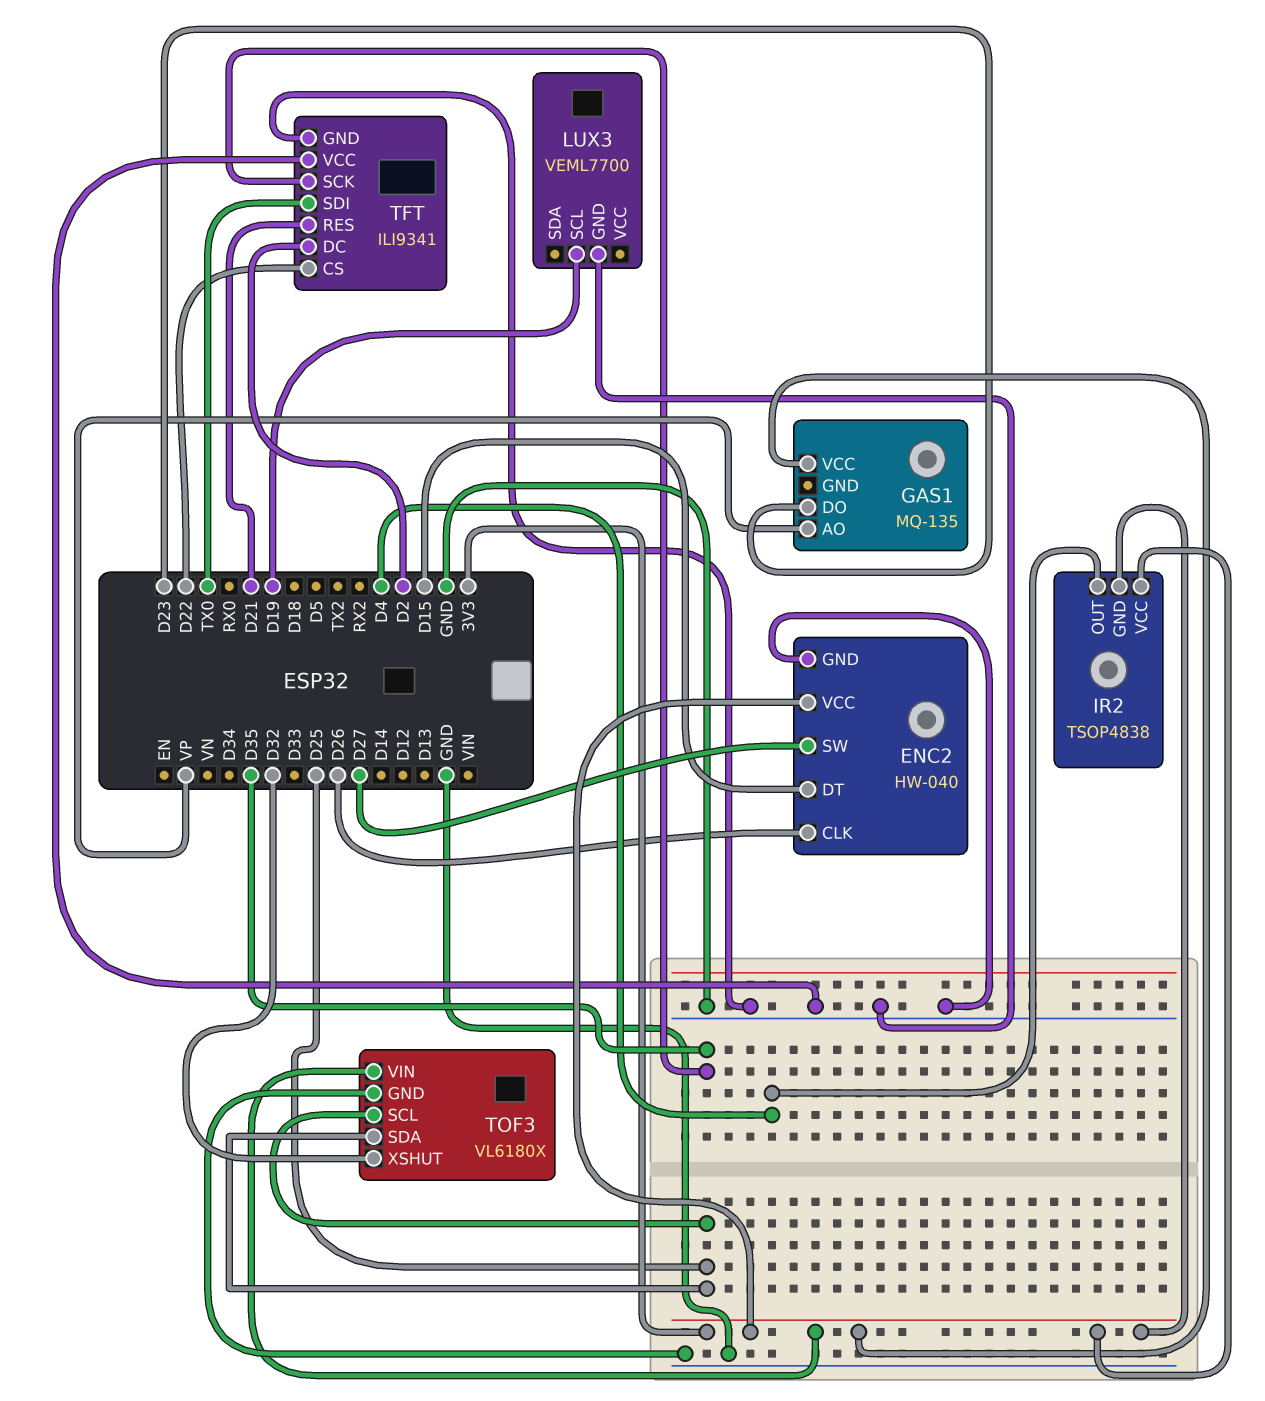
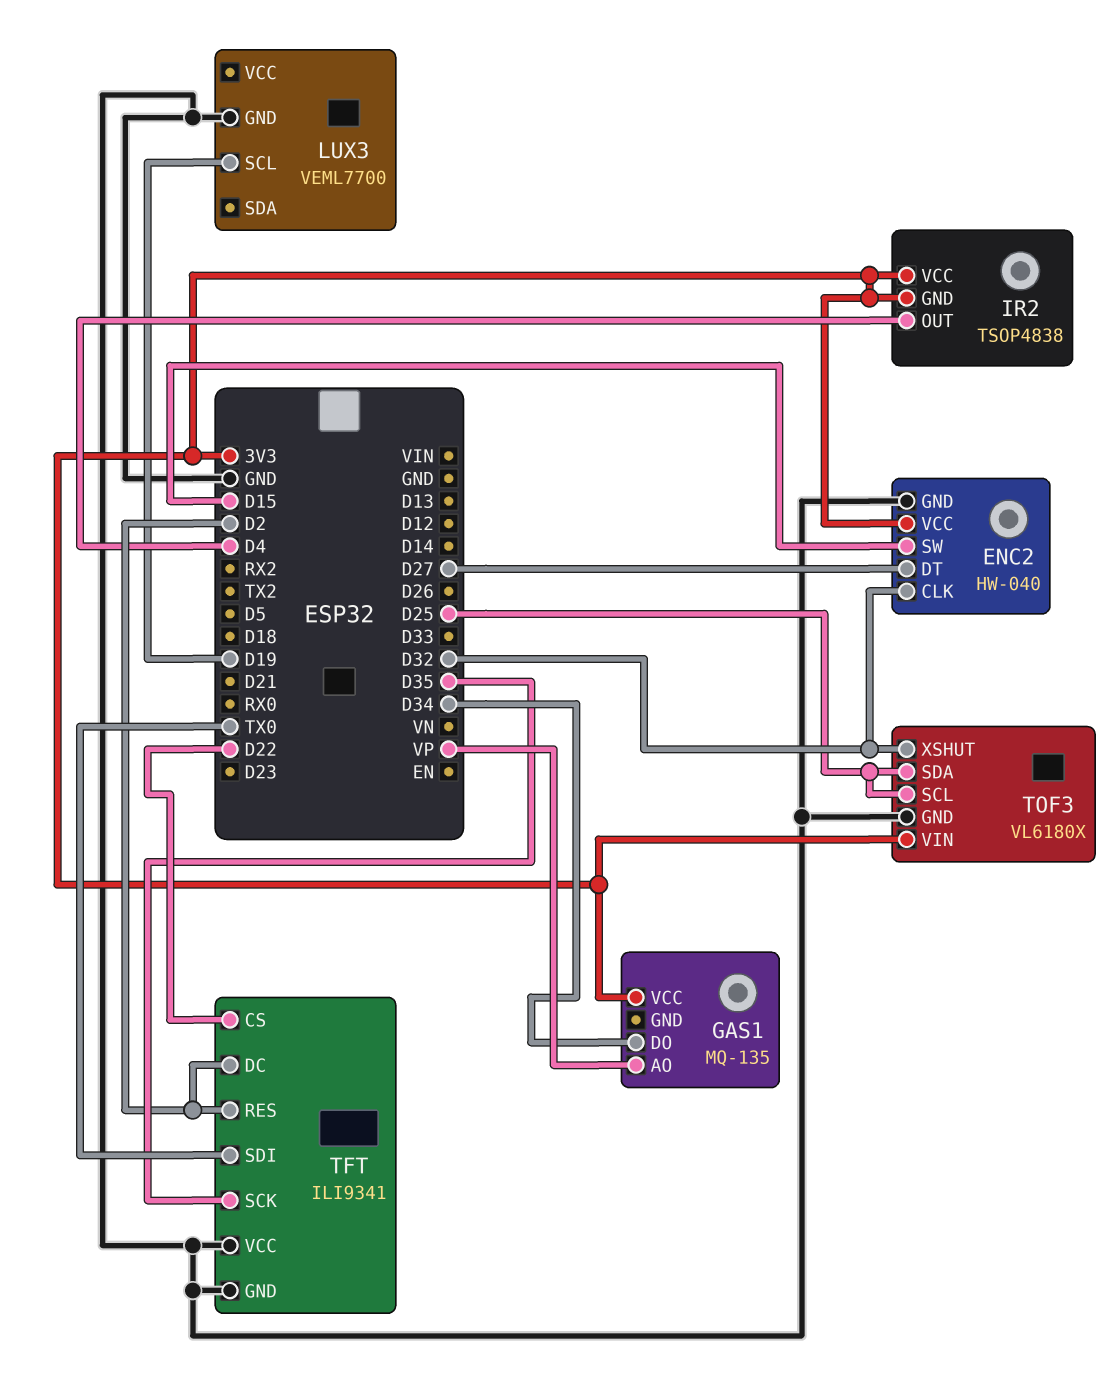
ENC2 pin CLK: D26 -> D32
ENC2 pin DT: D15 -> D27
ENC2 pin SW: D27 -> D15
GAS1 pin DO: D23 -> D34
TFT pin RES: D21 -> D2

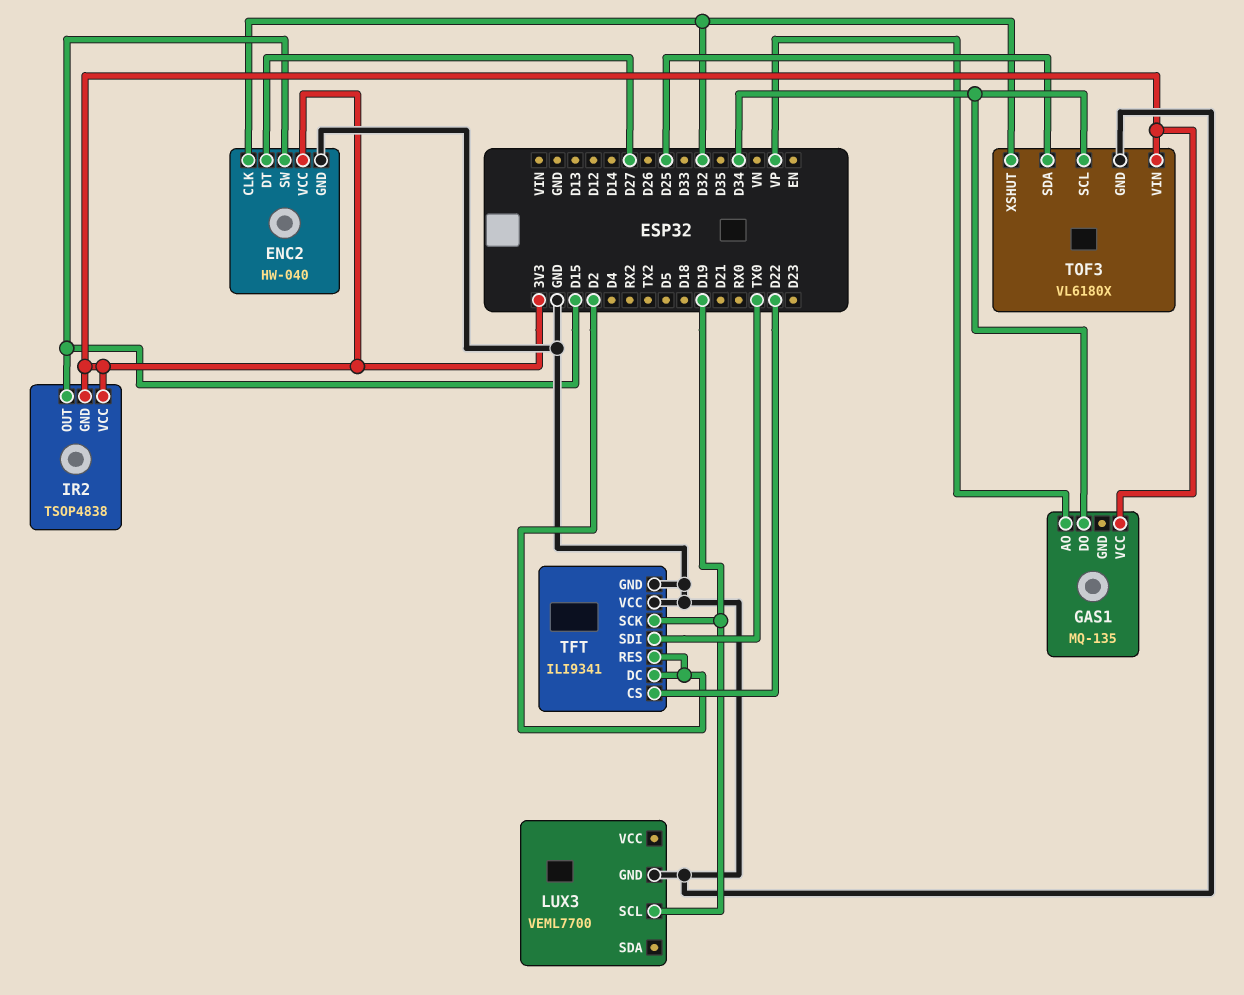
IR2 pin OUT: D4 -> D15
TFT pin SCK: D35 -> D19
TOF3 pin SCL: D25 -> D34

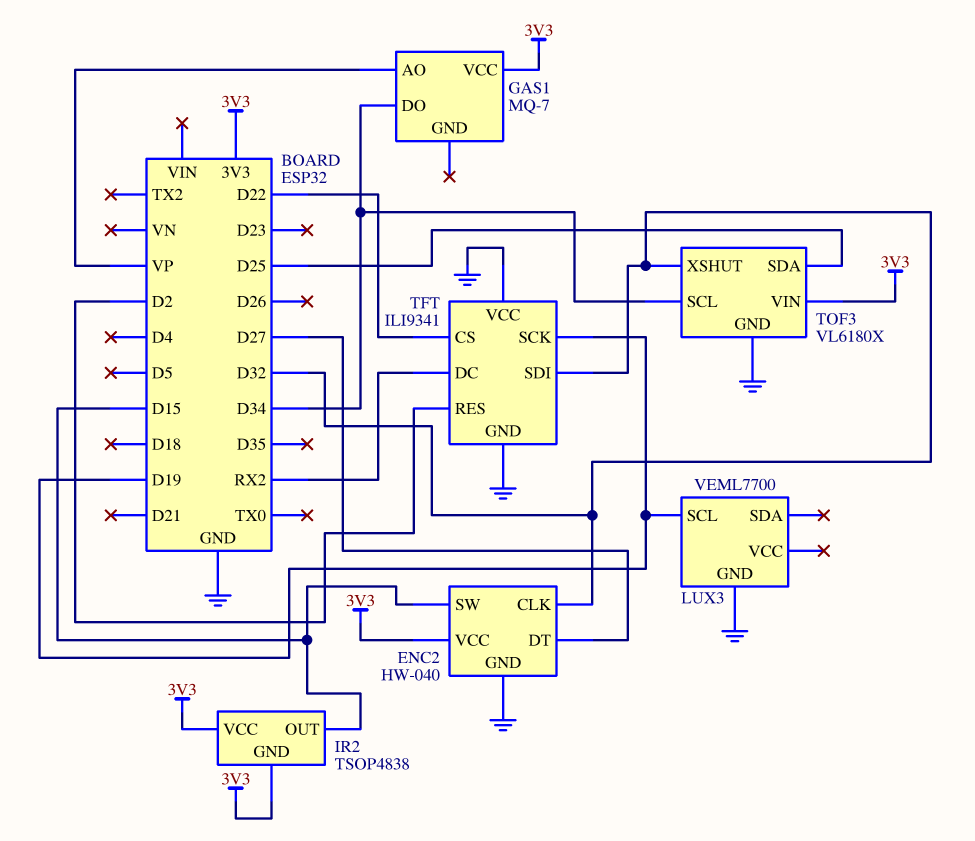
GAS1: MQ-135 -> MQ-7
TFT pin DC: D2 -> RX2
TFT pin SDI: TX0 -> D32

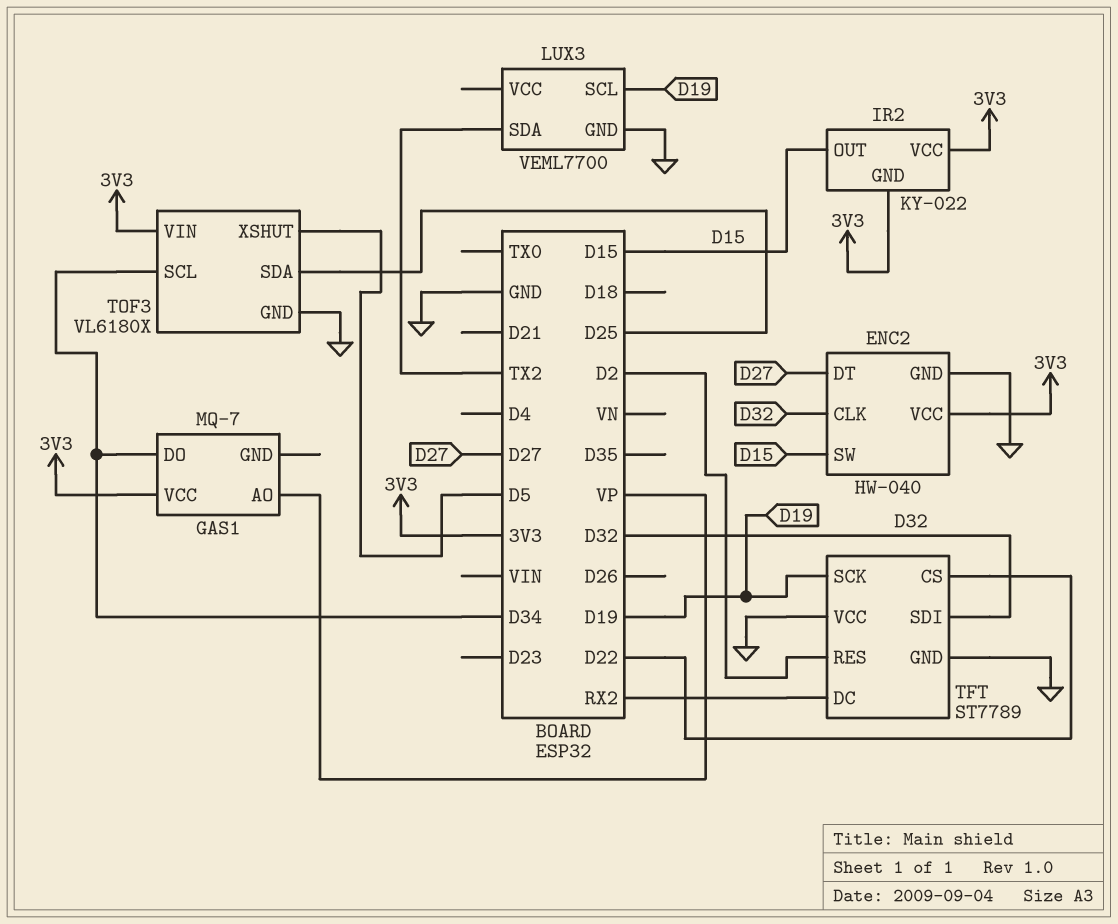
IR2: TSOP4838 -> KY-022
LUX3 pin SDA: none -> TX2
TFT: ILI9341 -> ST7789
TOF3 pin XSHUT: D32 -> D5

